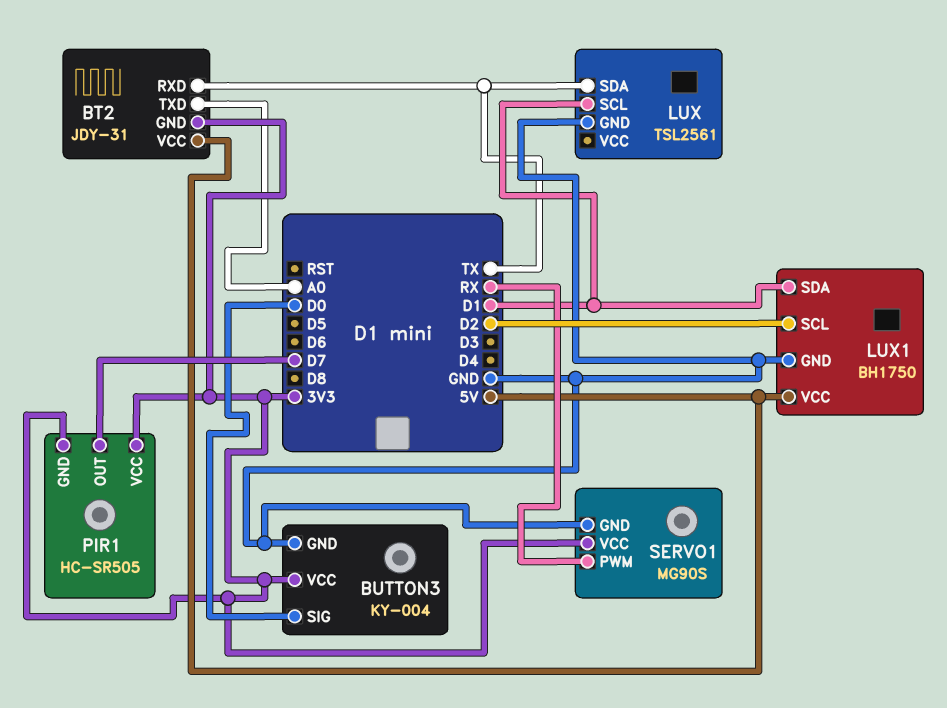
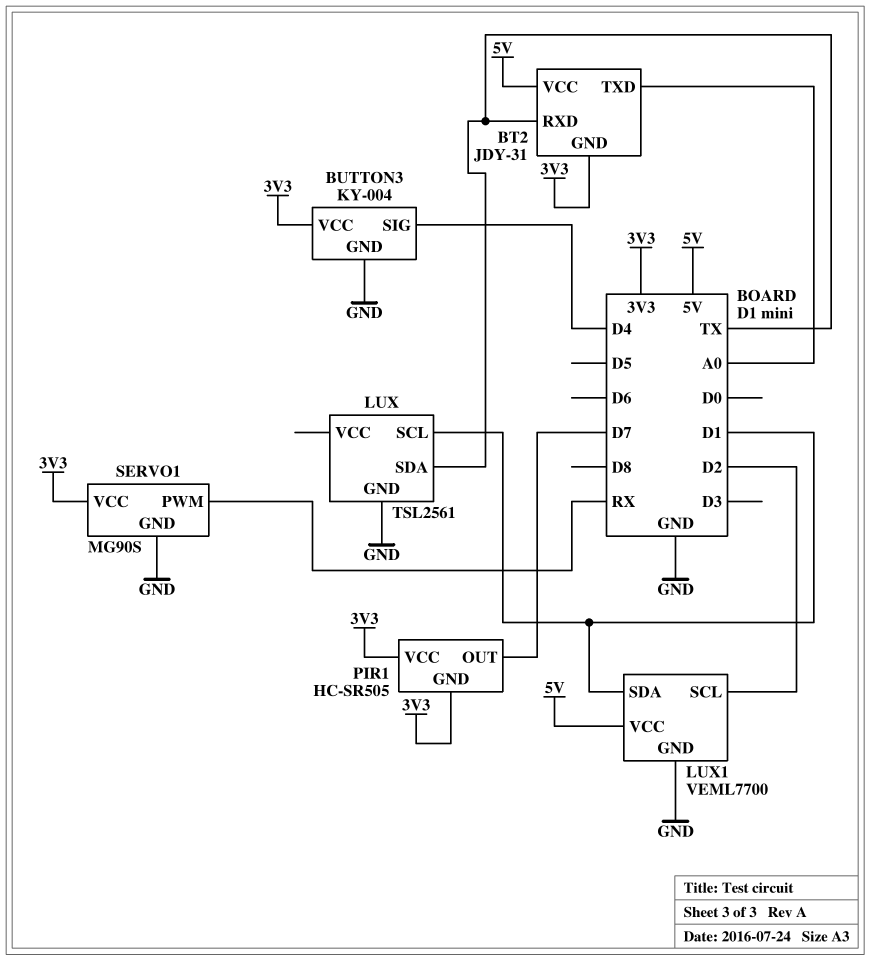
BUTTON3 pin SIG: D0 -> D4
LUX1: BH1750 -> VEML7700

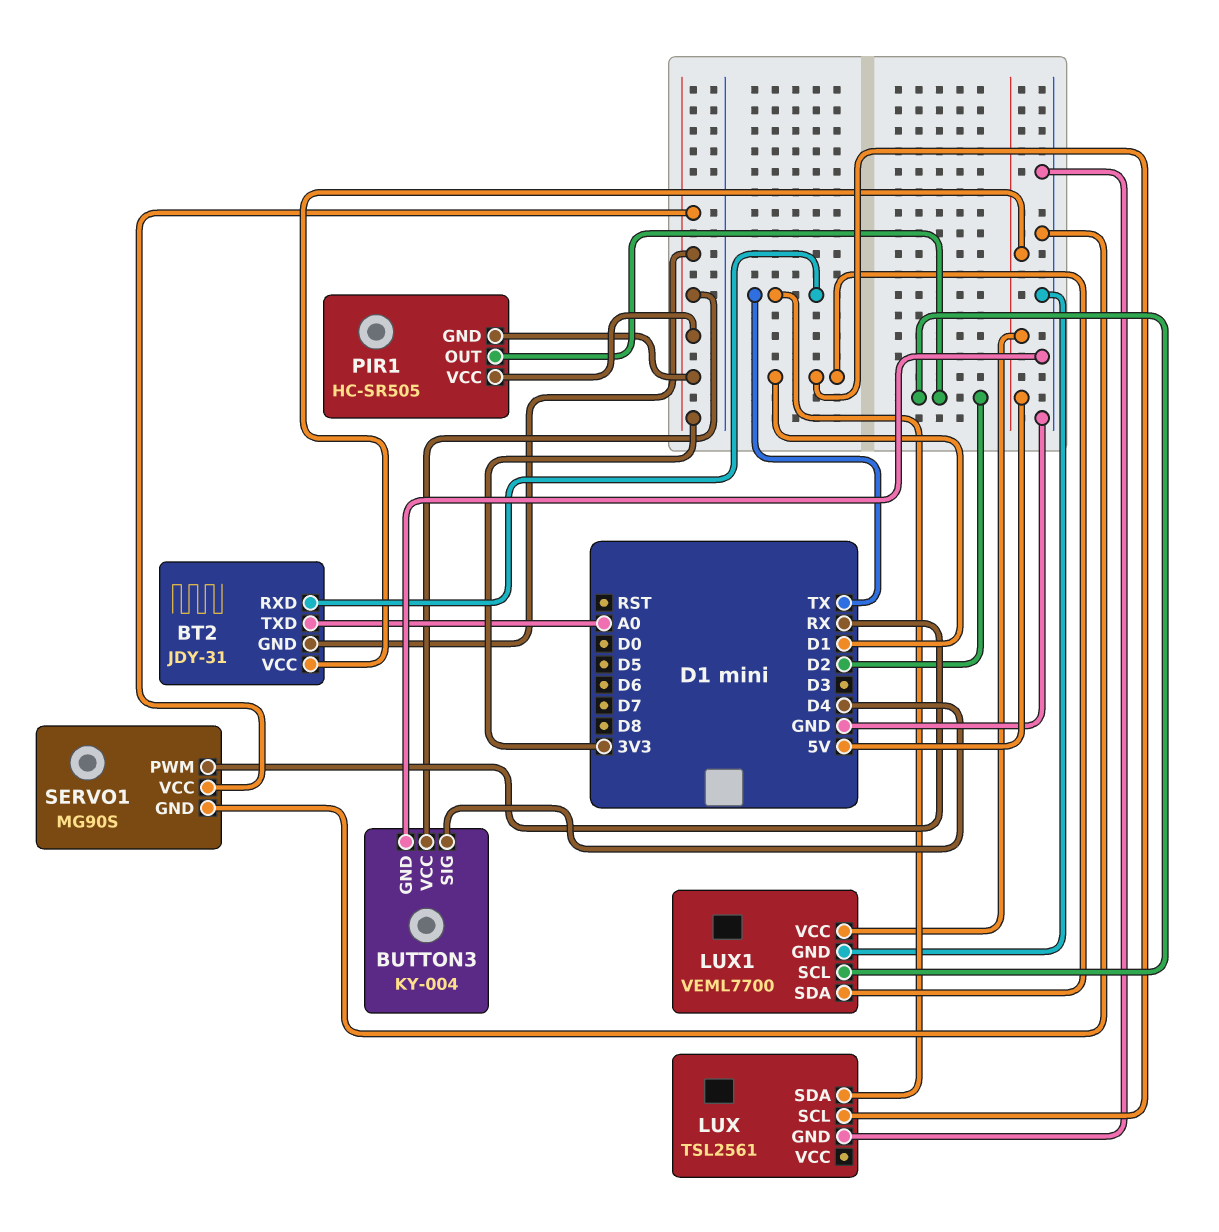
PIR1 pin OUT: D7 -> D2

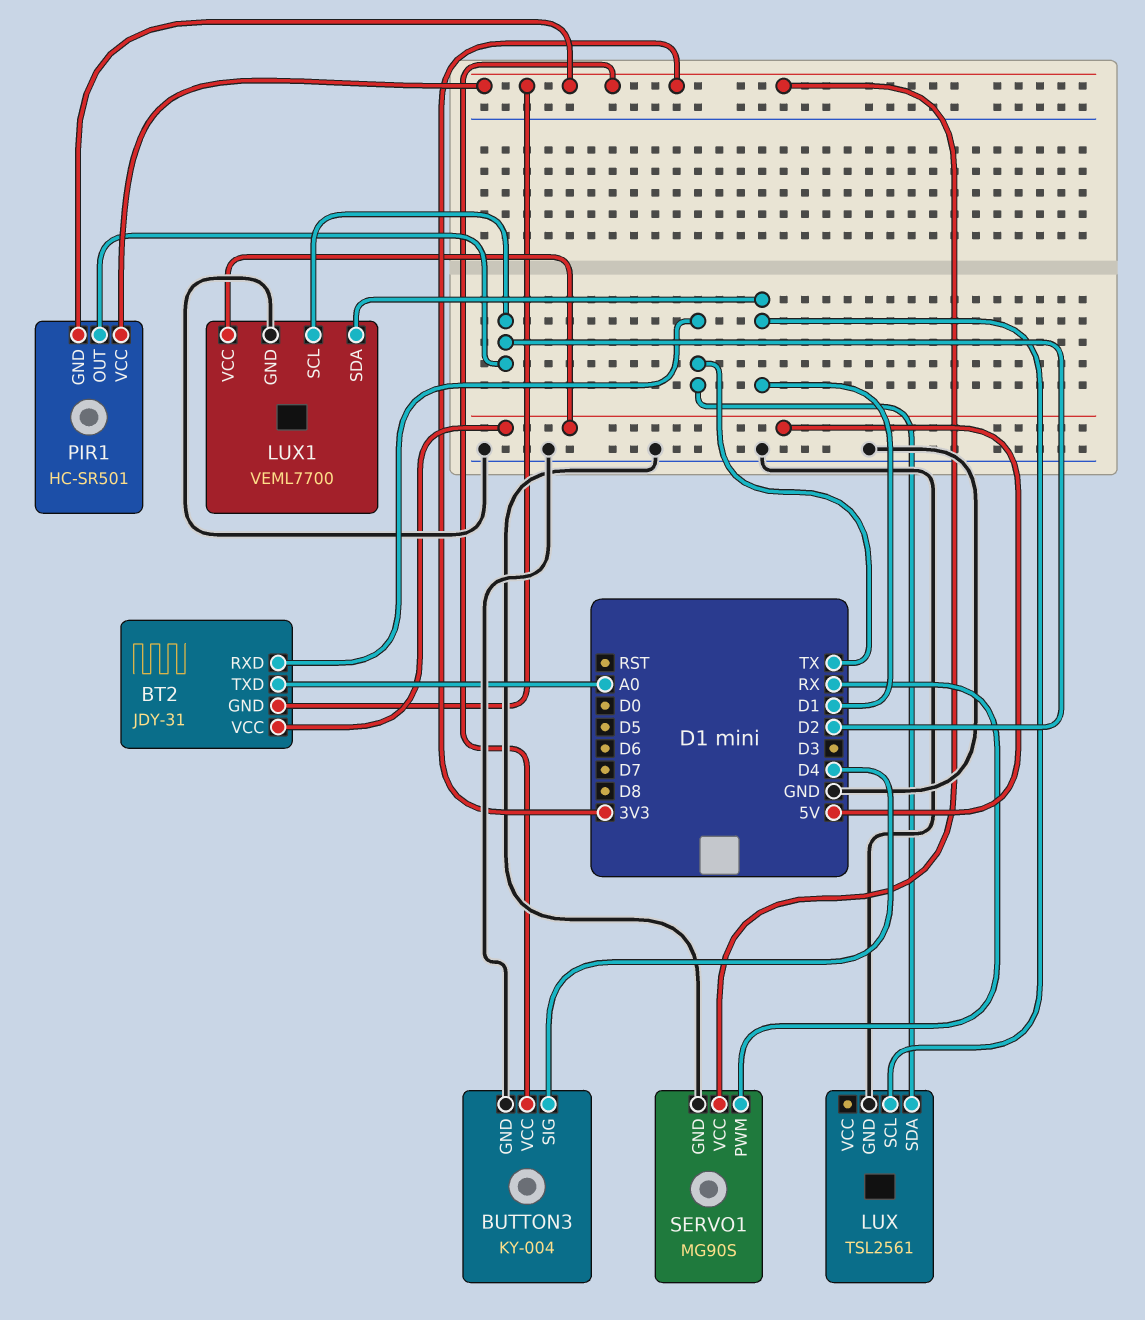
PIR1: HC-SR505 -> HC-SR501

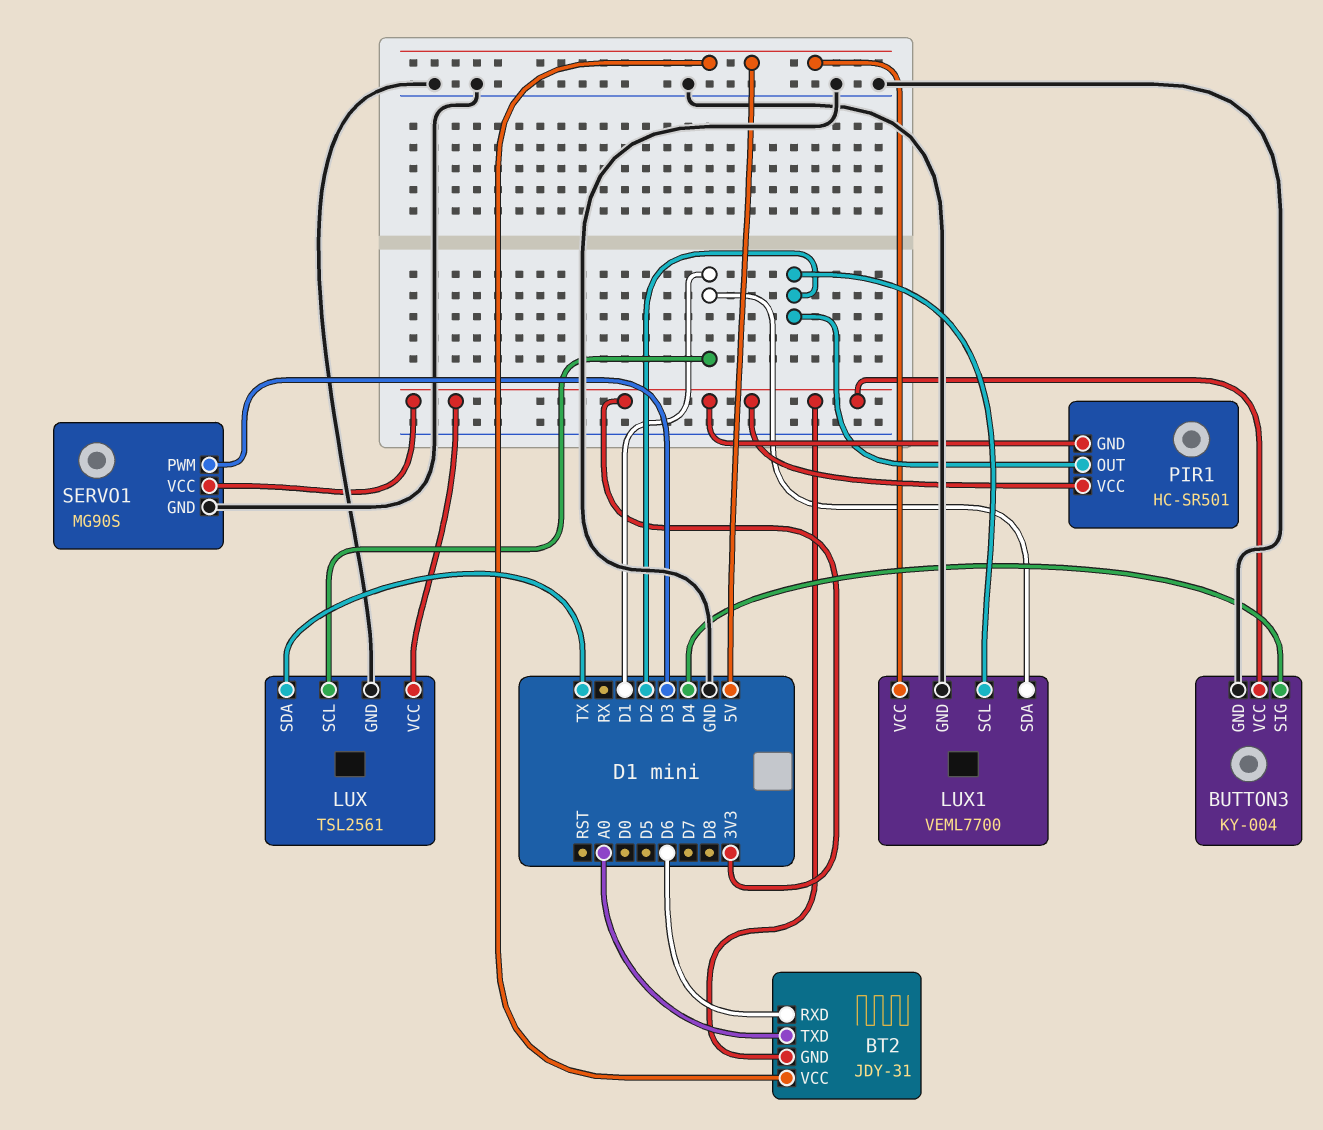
BT2 pin RXD: TX -> D6
LUX pin VCC: none -> 3V3
SERVO1 pin PWM: RX -> D3

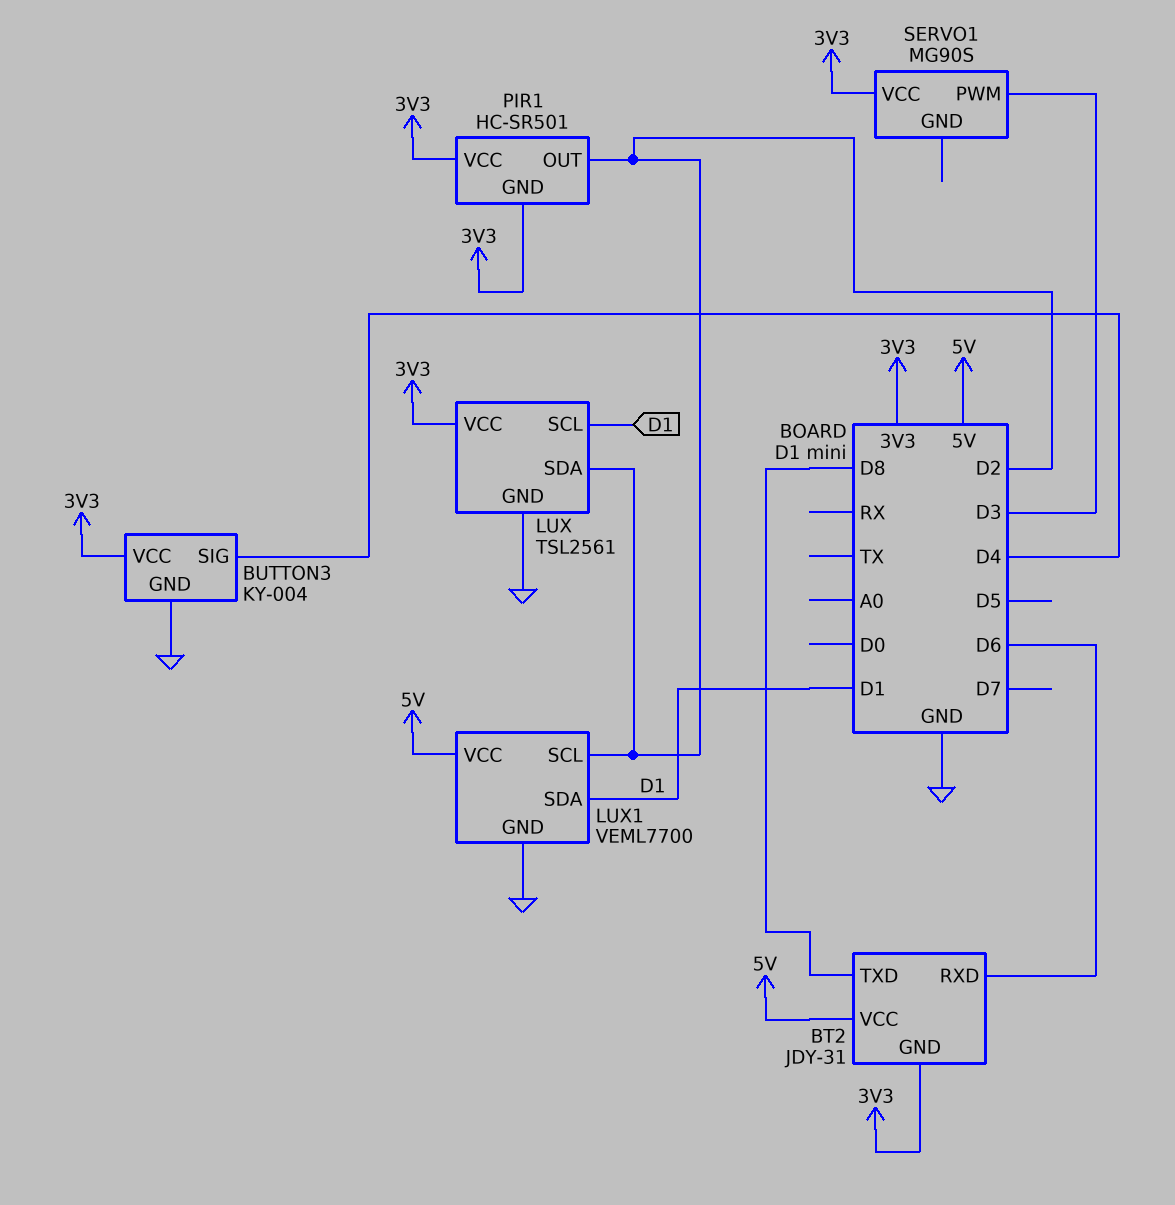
BT2 pin TXD: A0 -> D8
LUX pin SDA: TX -> D2
SERVO1 pin GND: GND -> none

